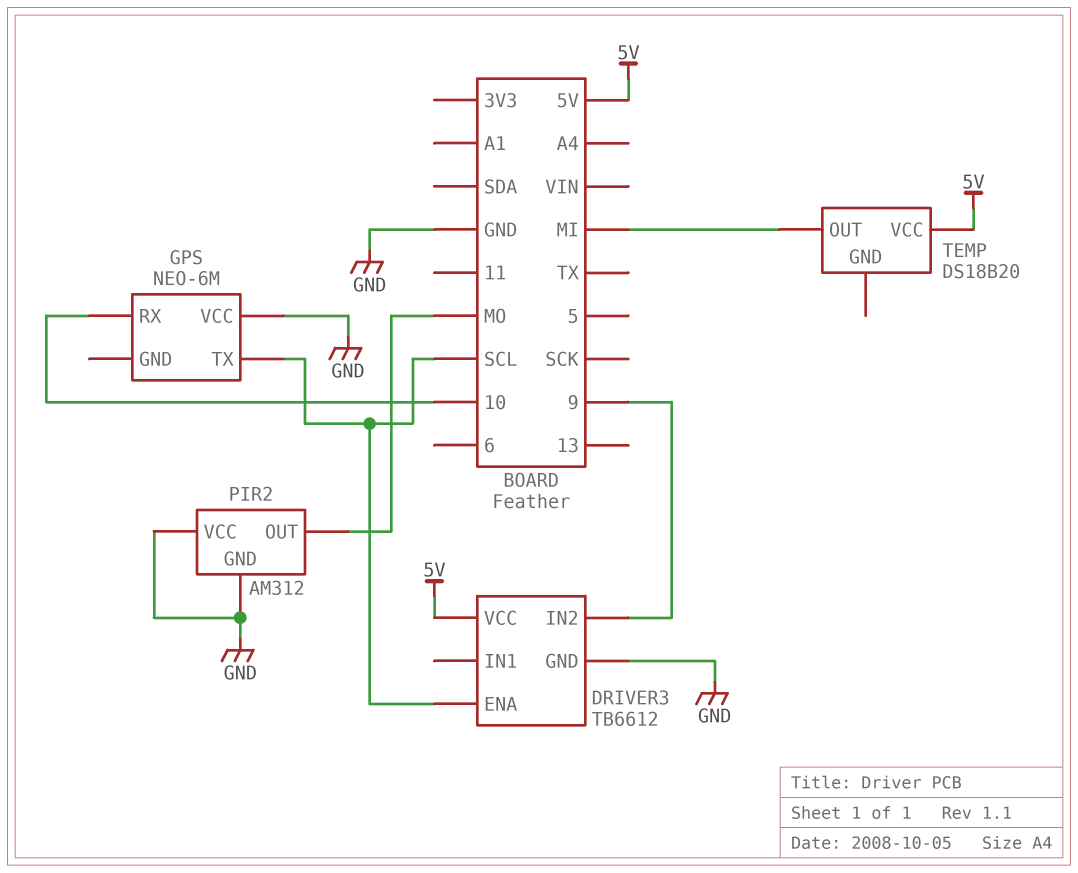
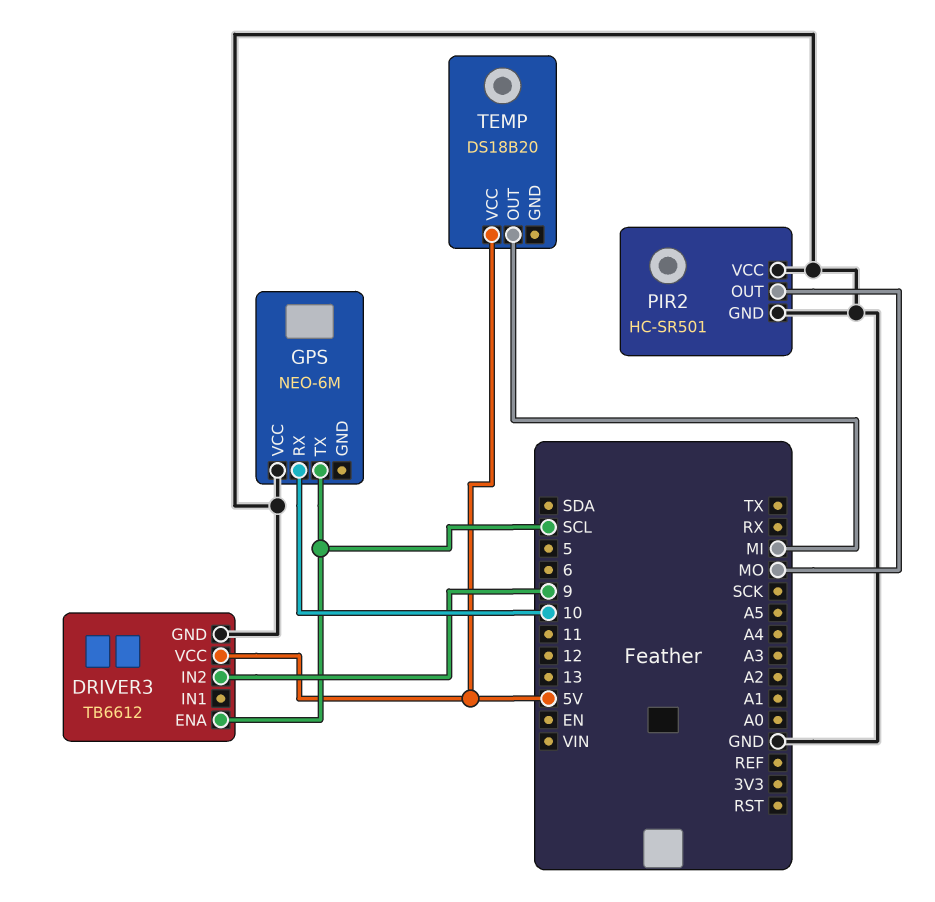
PIR2: AM312 -> HC-SR501

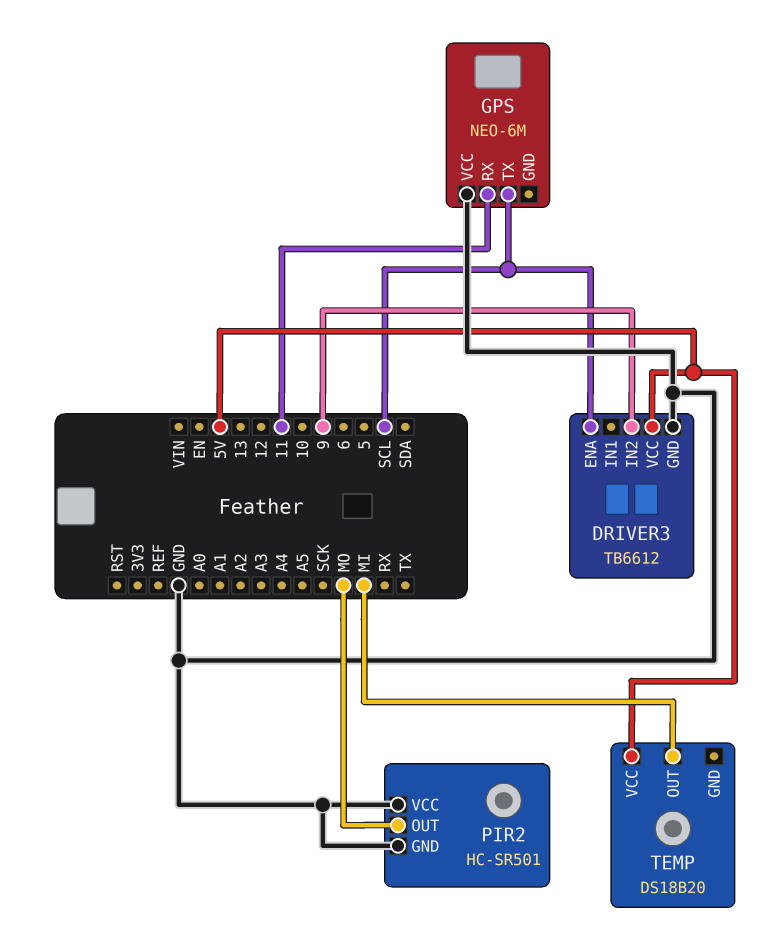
GPS pin RX: 10 -> 11

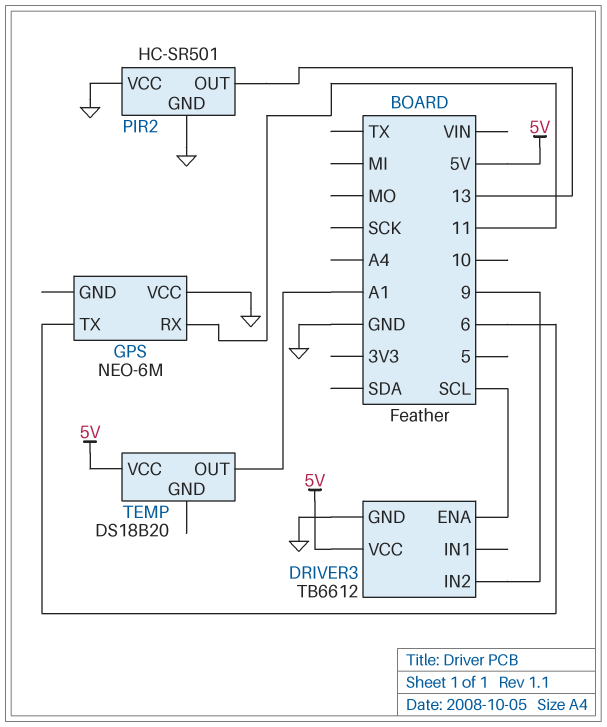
GPS pin TX: SCL -> 6
PIR2 pin OUT: MO -> 13
TEMP pin OUT: MI -> A1

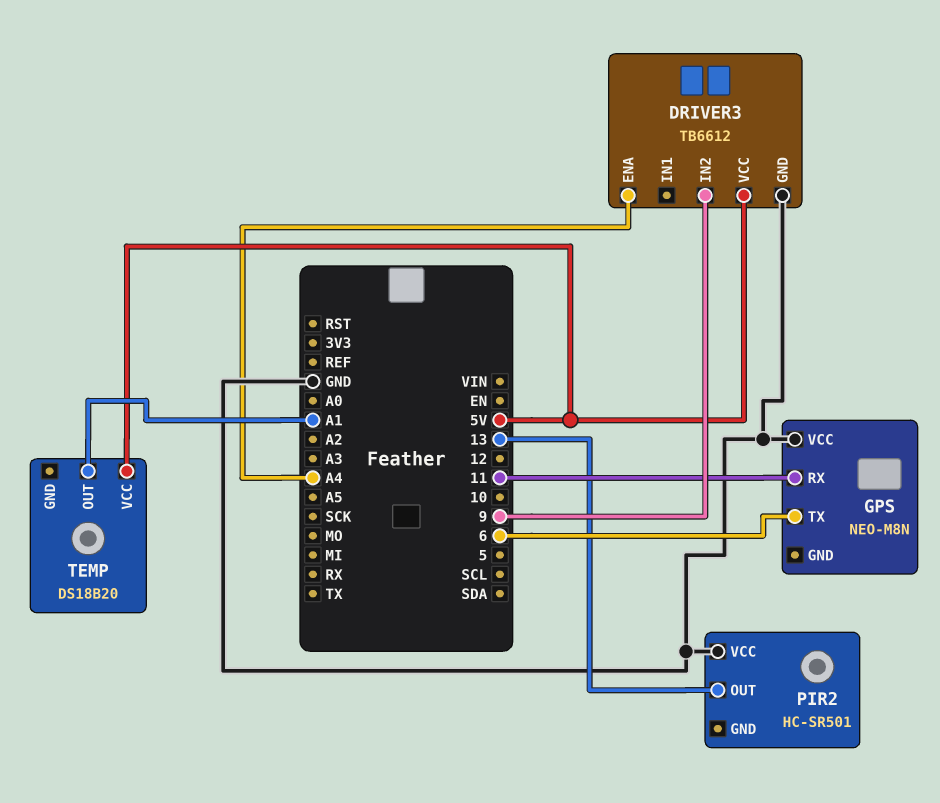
DRIVER3 pin ENA: SCL -> A4
GPS: NEO-6M -> NEO-M8N
PIR2 pin GND: GND -> none

